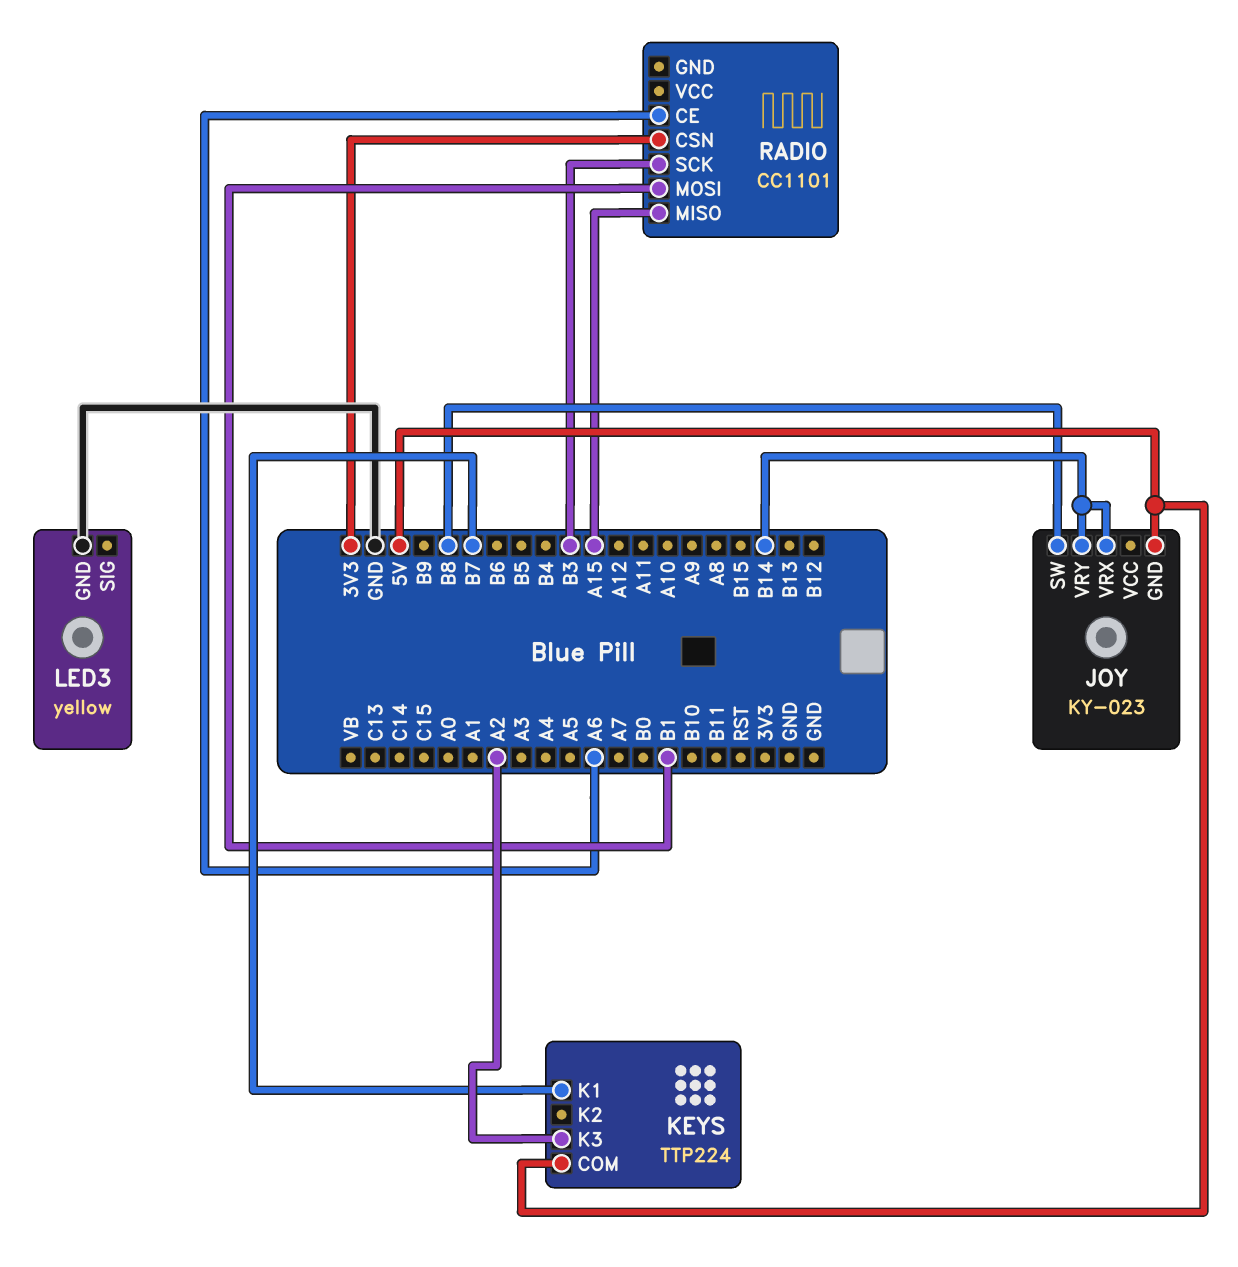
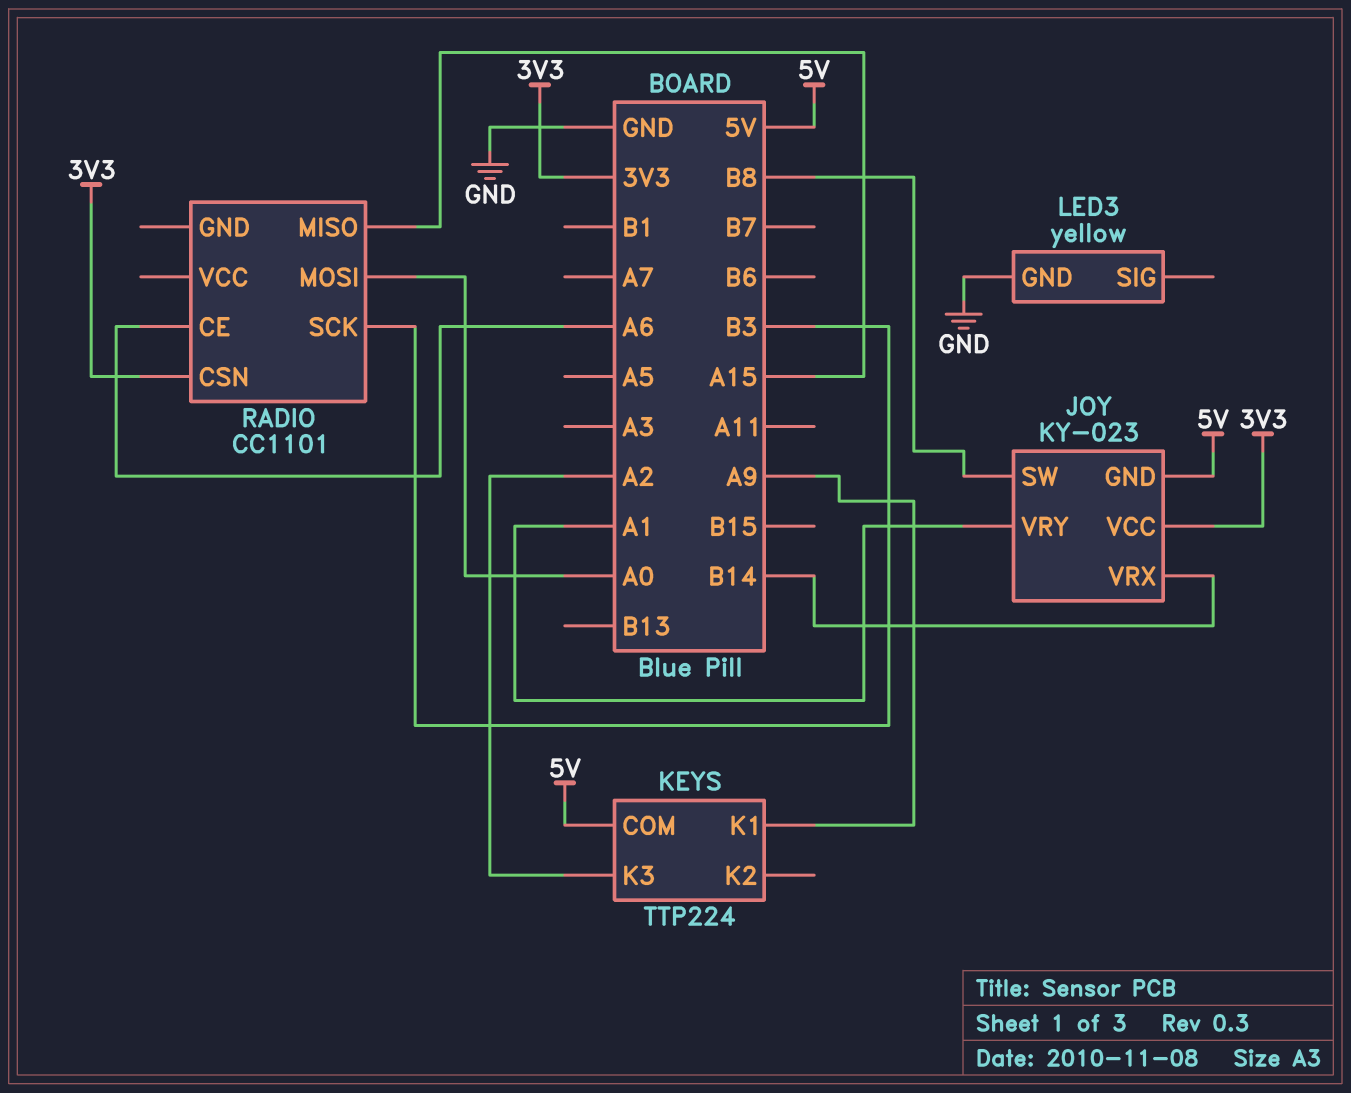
JOY pin VCC: none -> 3V3
JOY pin VRY: B14 -> A1
KEYS pin K1: B7 -> A9
RADIO pin MOSI: B1 -> A0

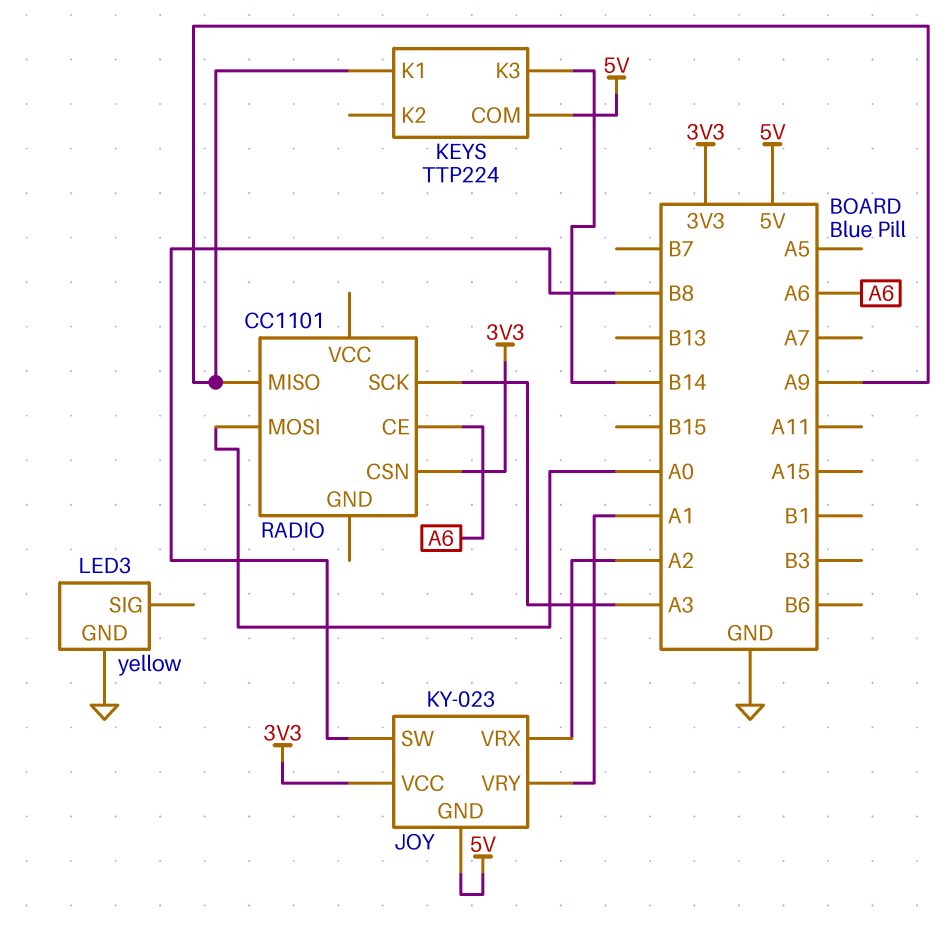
JOY pin VRX: B14 -> A2
KEYS pin K3: A2 -> B14
RADIO pin MISO: A15 -> A9
RADIO pin SCK: B3 -> A3

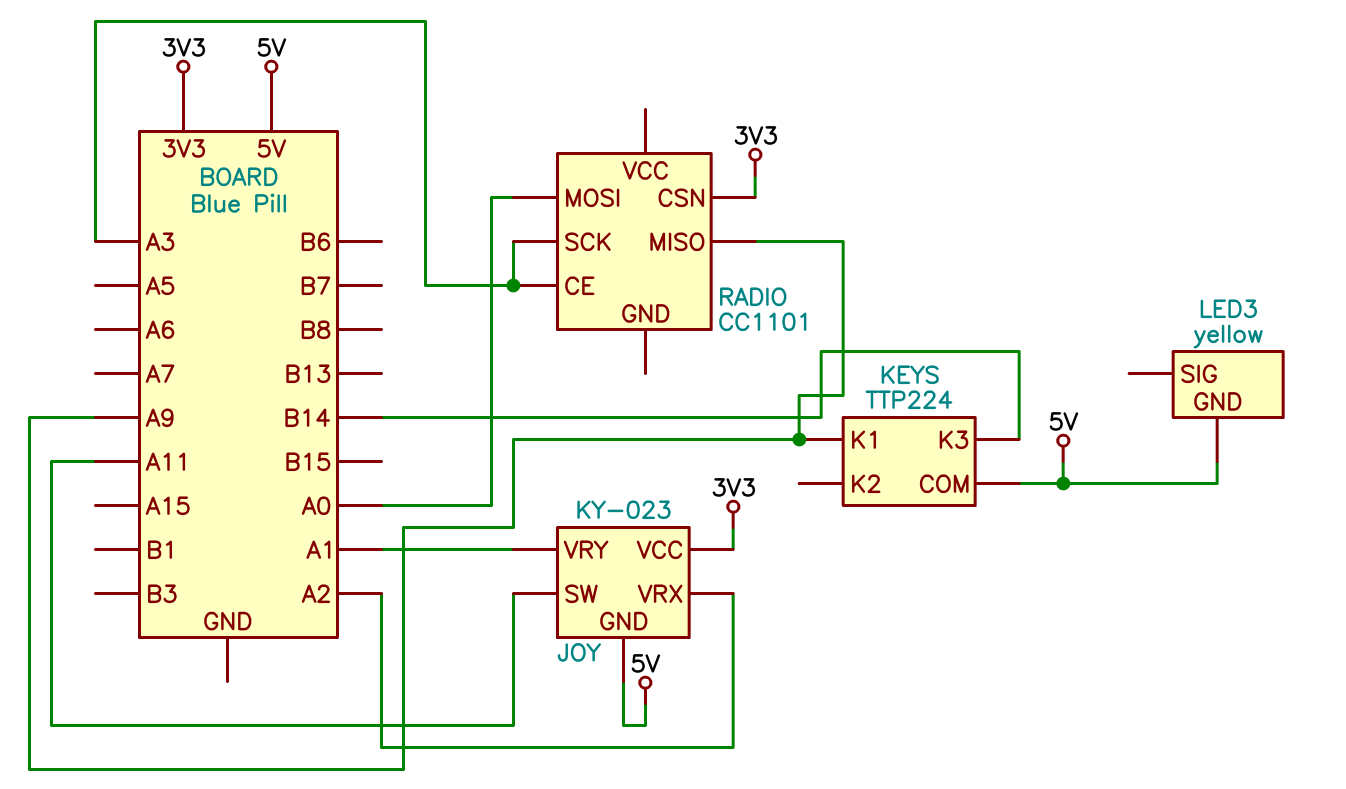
JOY pin SW: B8 -> A11
LED3 pin GND: GND -> 5V
RADIO pin CE: A6 -> A3

